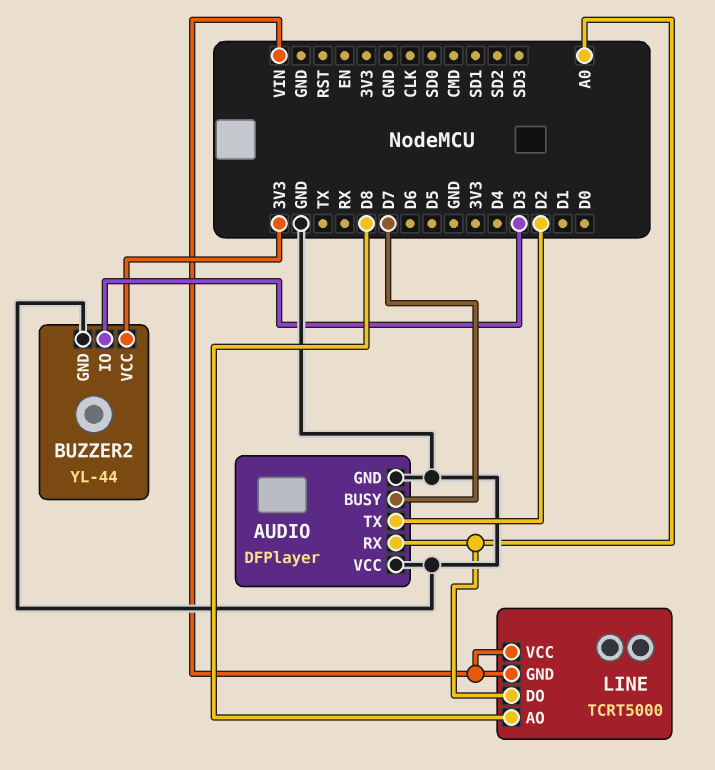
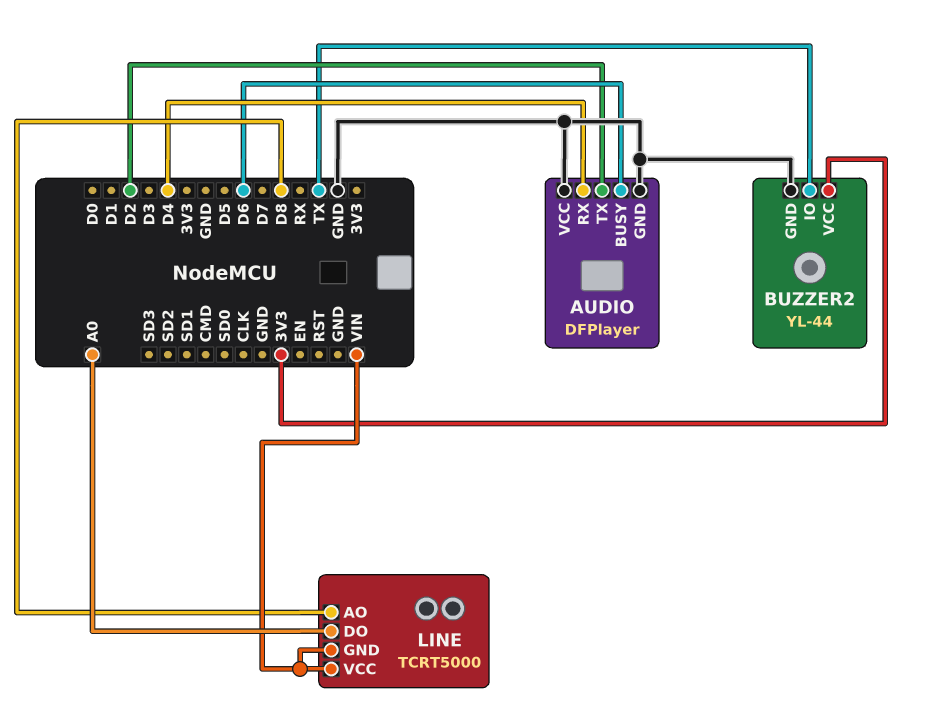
AUDIO pin BUSY: D7 -> D6
AUDIO pin RX: A0 -> D4
BUZZER2 pin IO: D3 -> TX

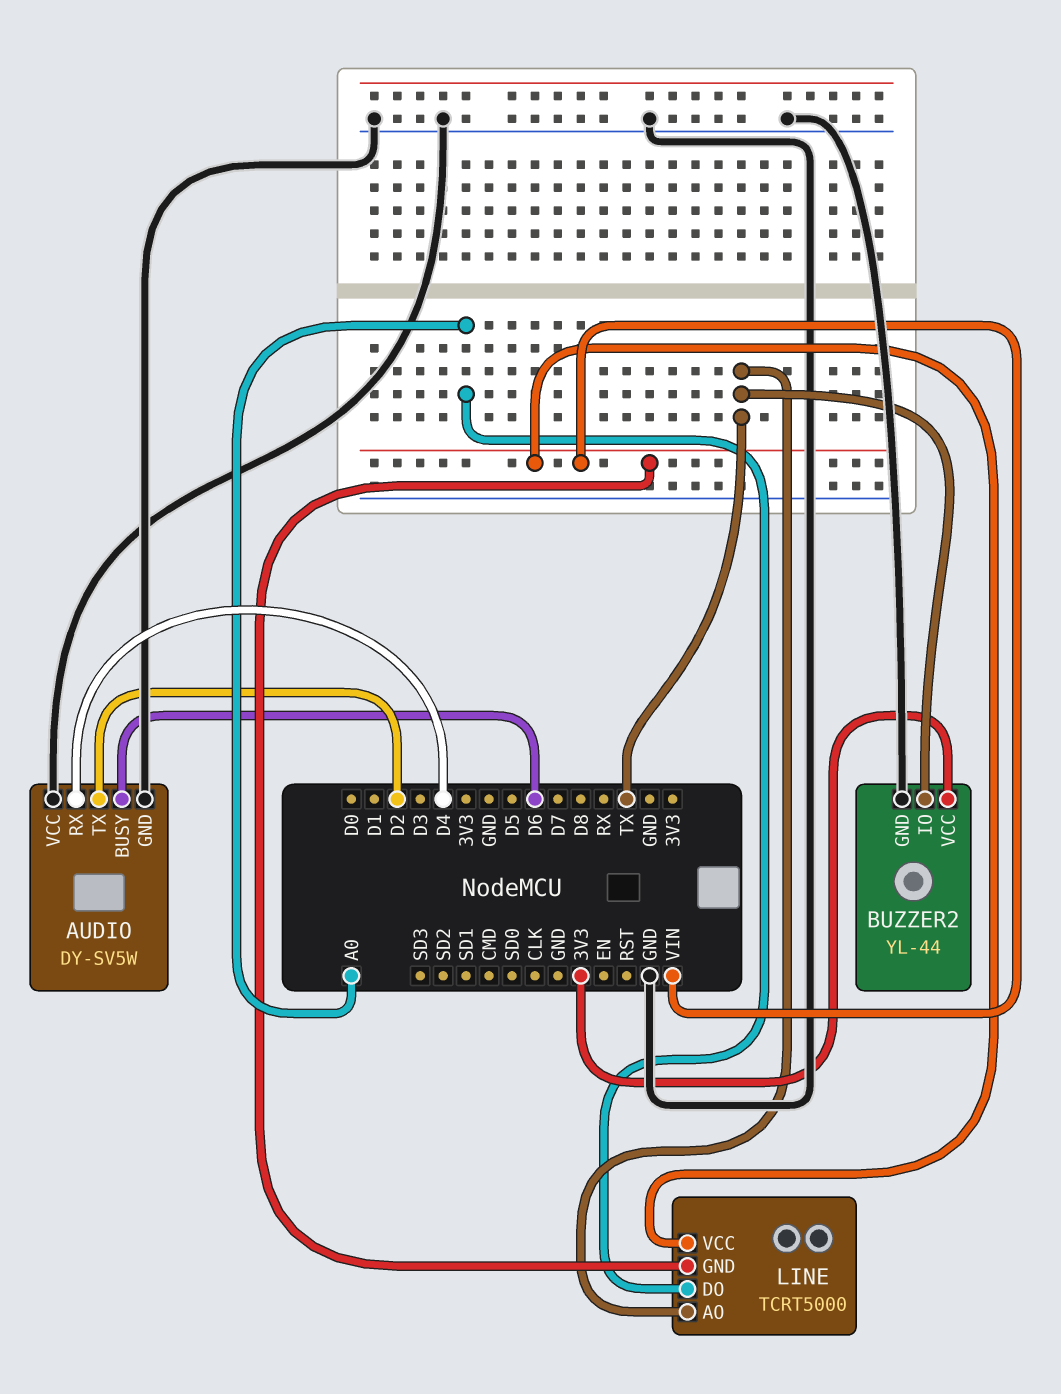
AUDIO: DFPlayer -> DY-SV5W
LINE pin AO: D8 -> TX

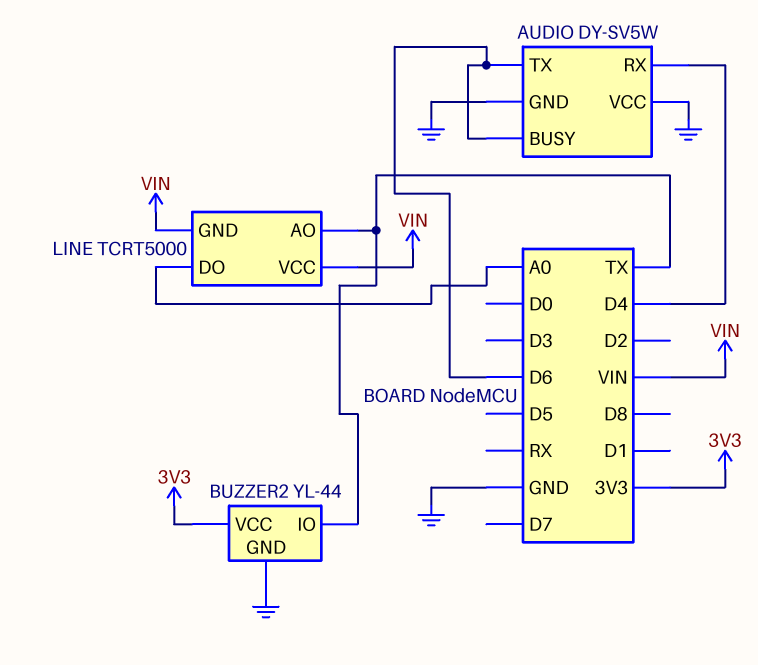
AUDIO pin TX: D2 -> D6

